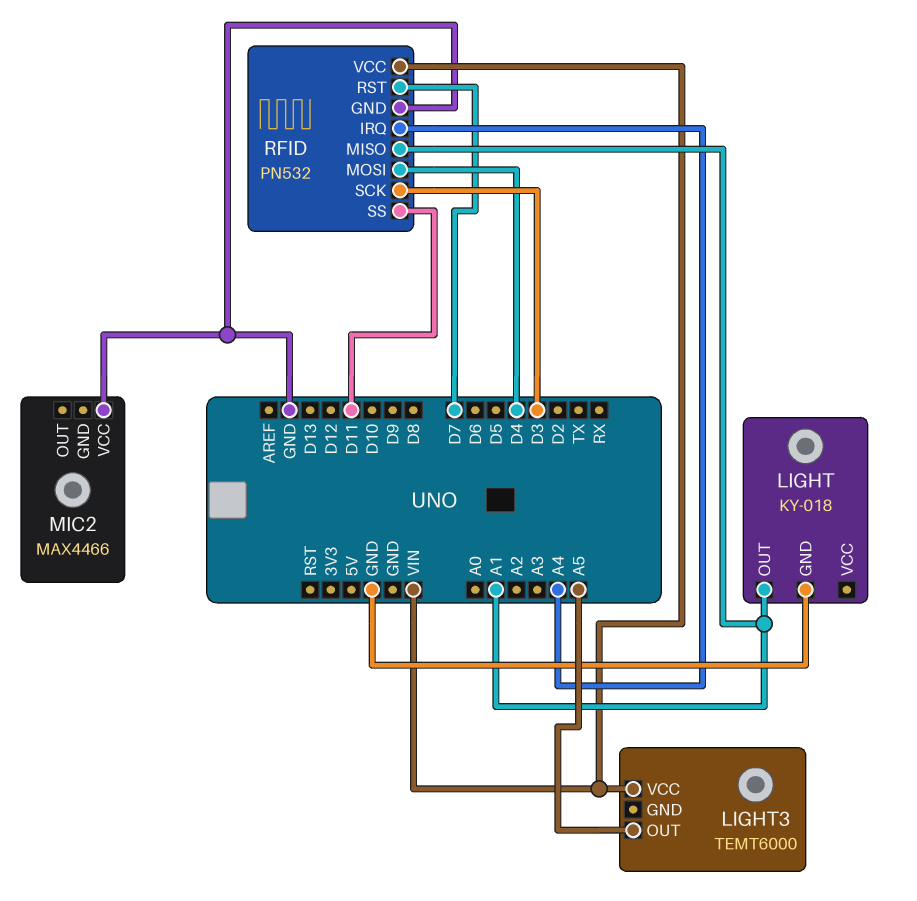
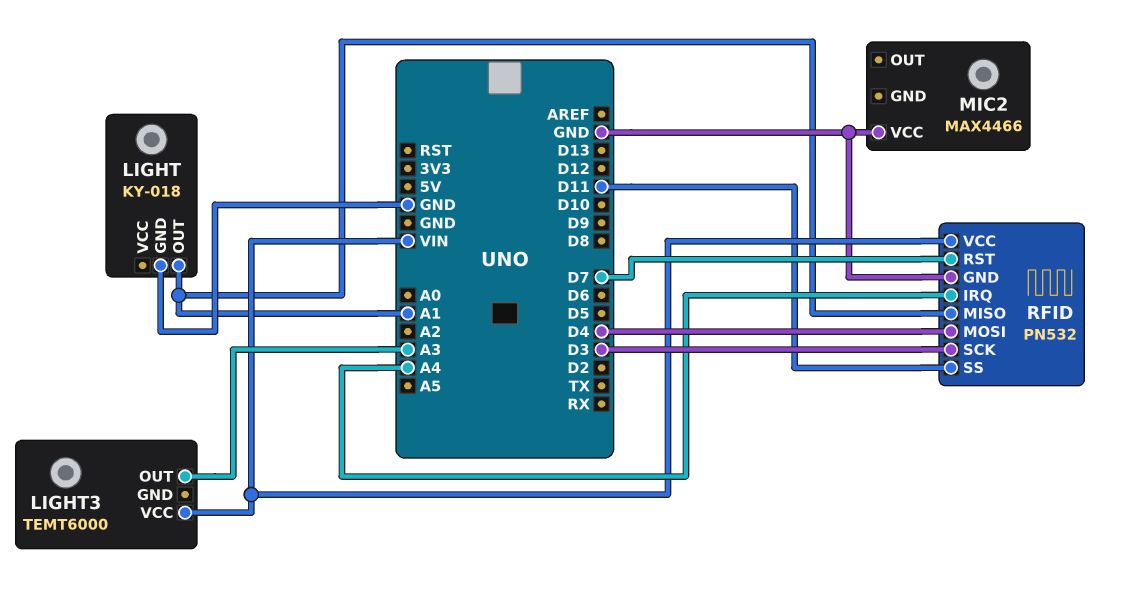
LIGHT3 pin OUT: A5 -> A3

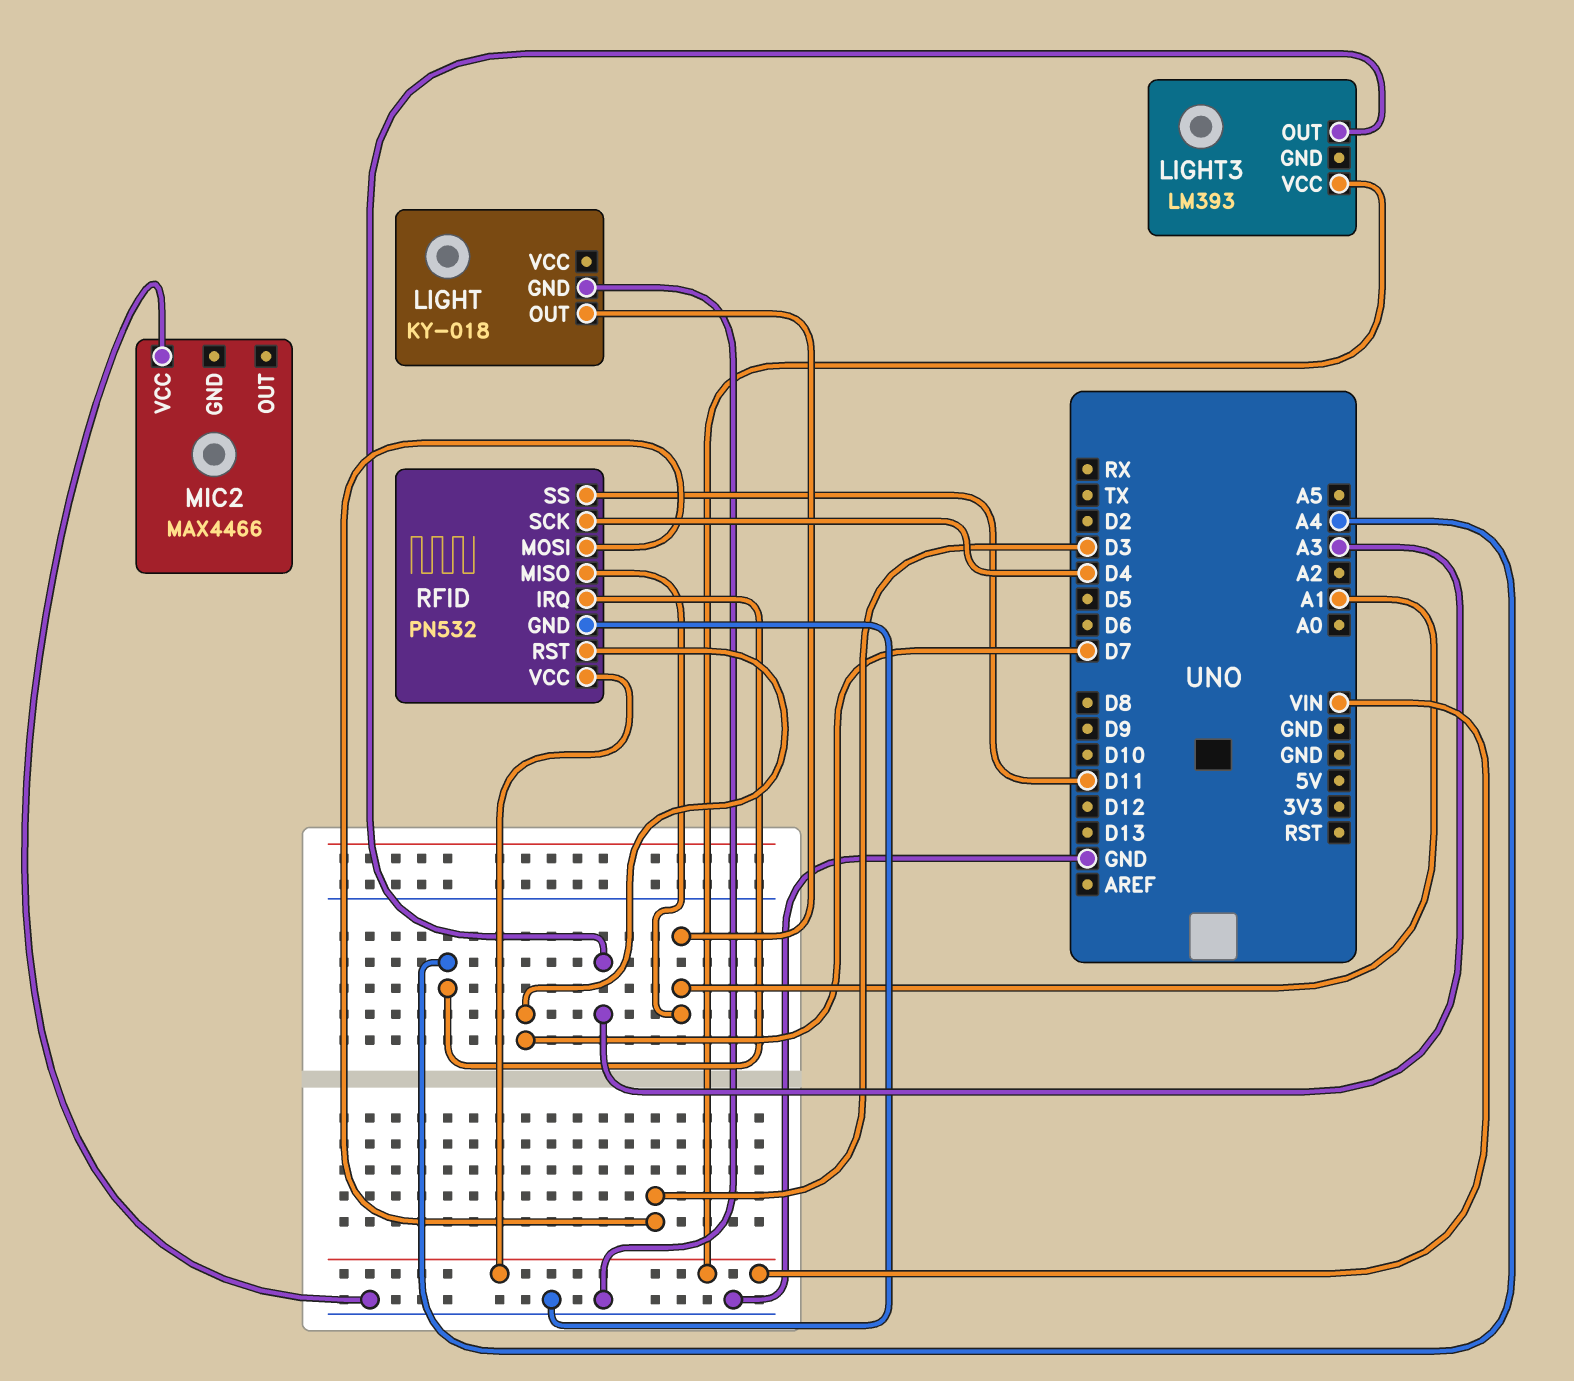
LIGHT3: TEMT6000 -> LM393
RFID pin MOSI: D4 -> D3
RFID pin SCK: D3 -> D4

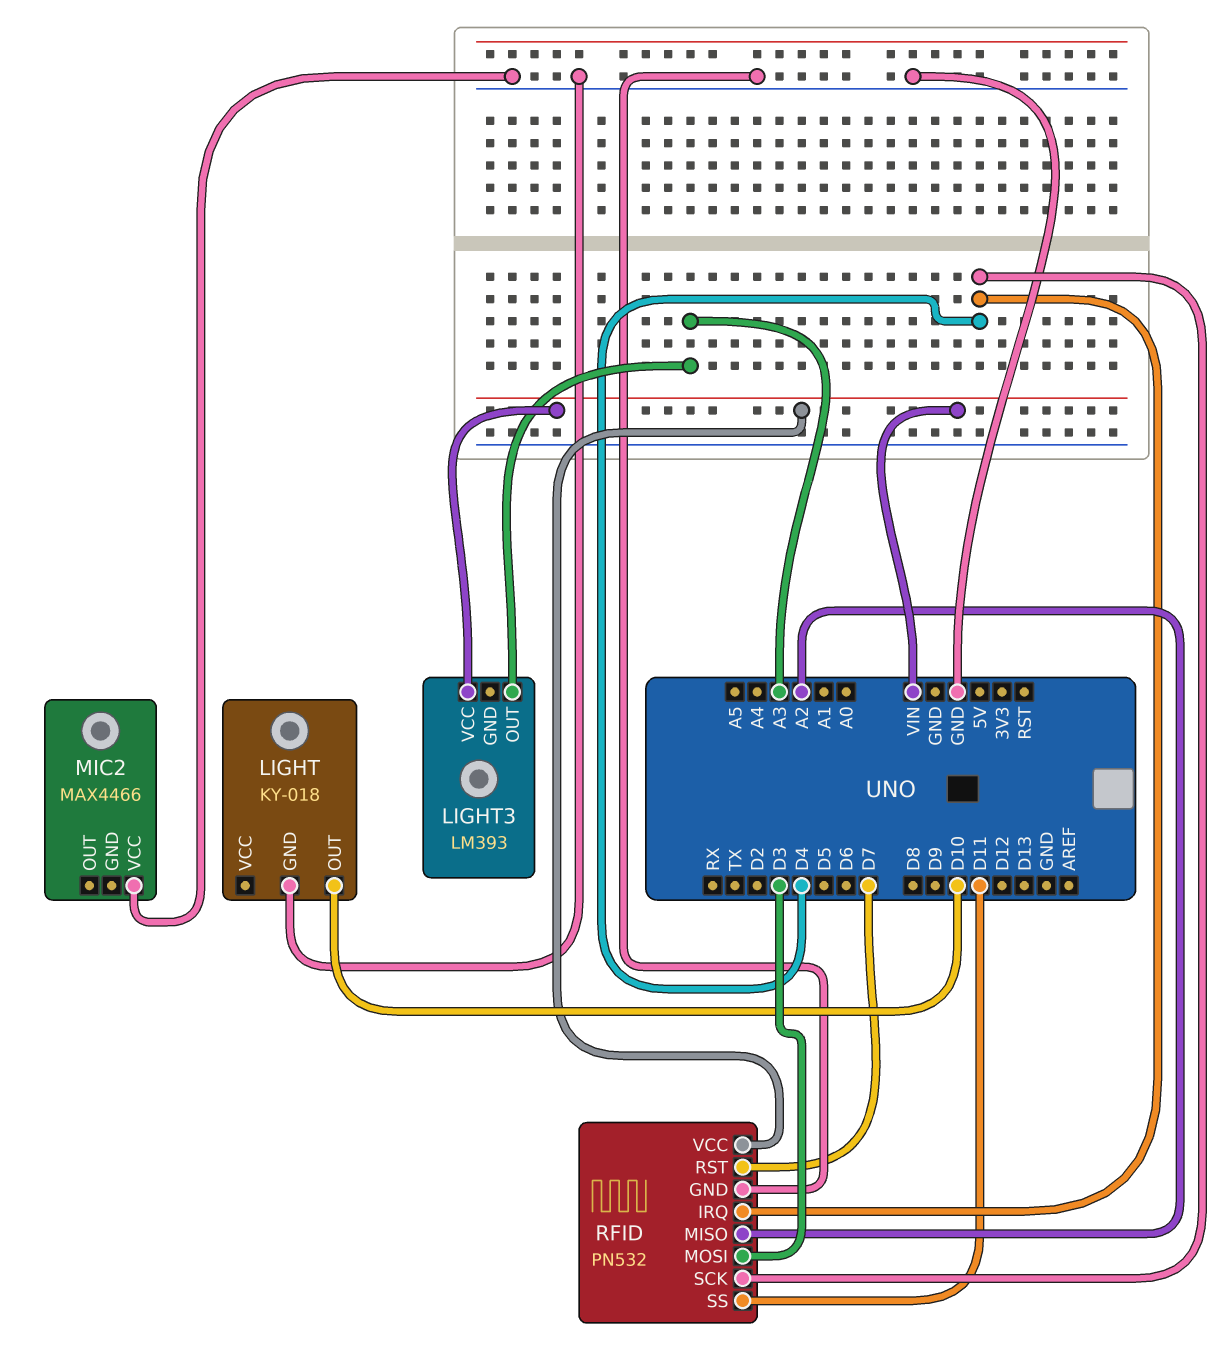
LIGHT pin OUT: A1 -> D10
RFID pin IRQ: A4 -> D4
RFID pin MISO: A1 -> A2

